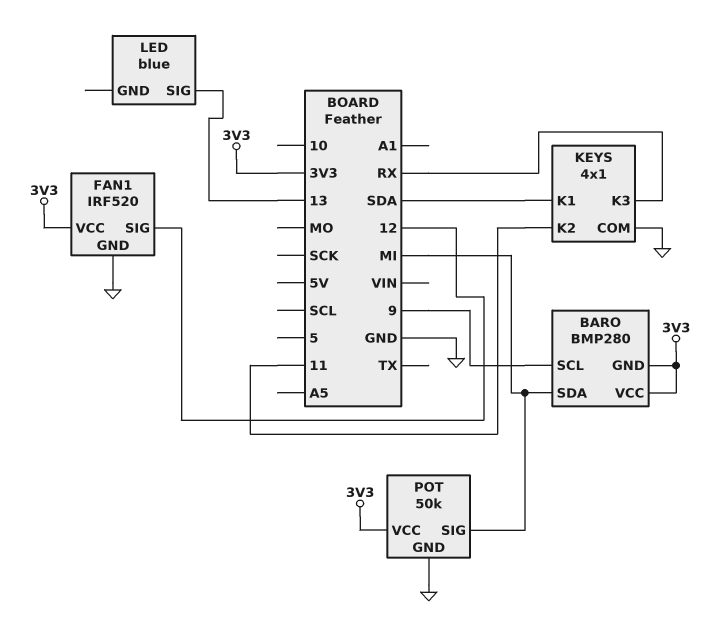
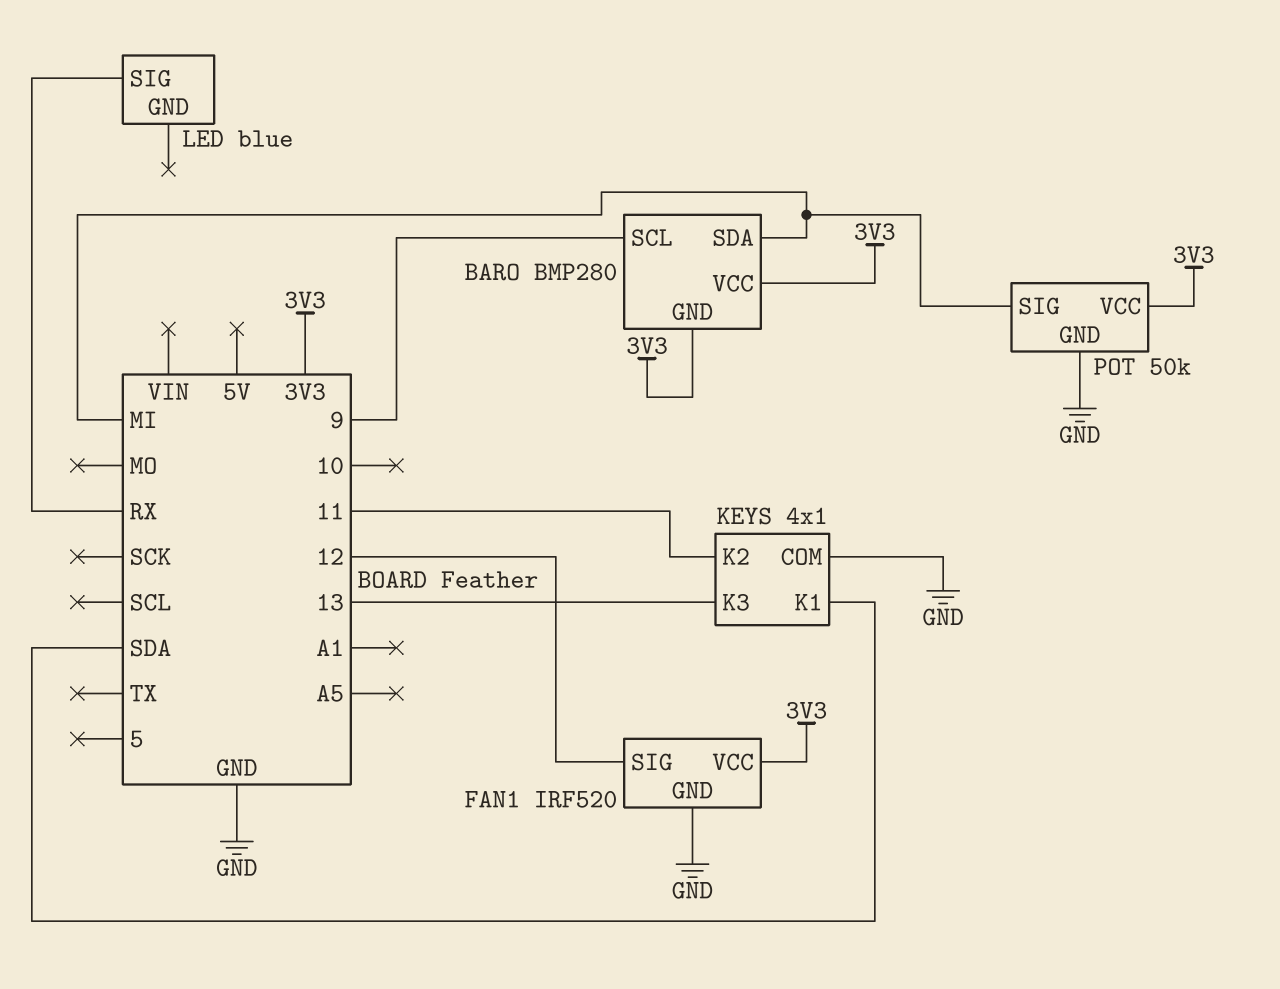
KEYS pin K3: RX -> 13
LED pin SIG: 13 -> RX

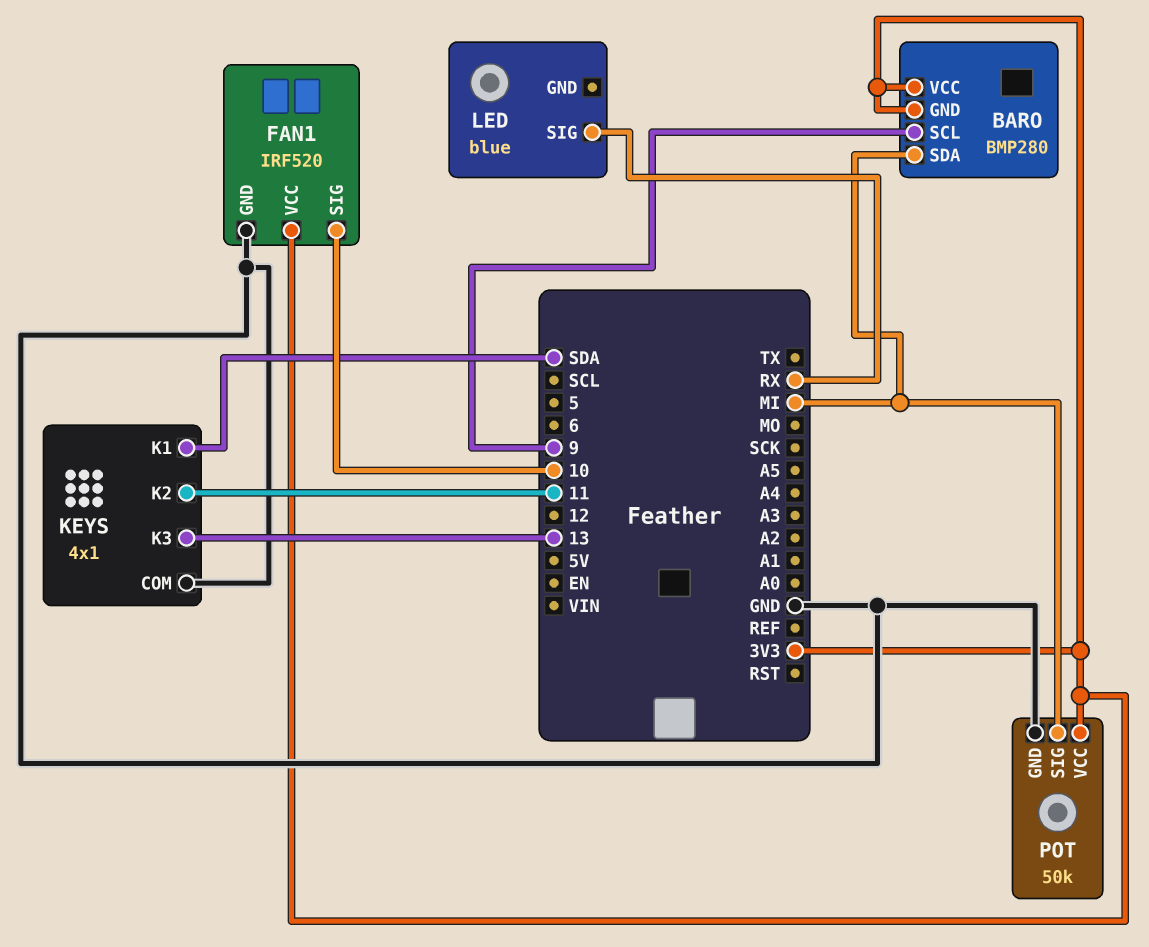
FAN1 pin SIG: 12 -> 10

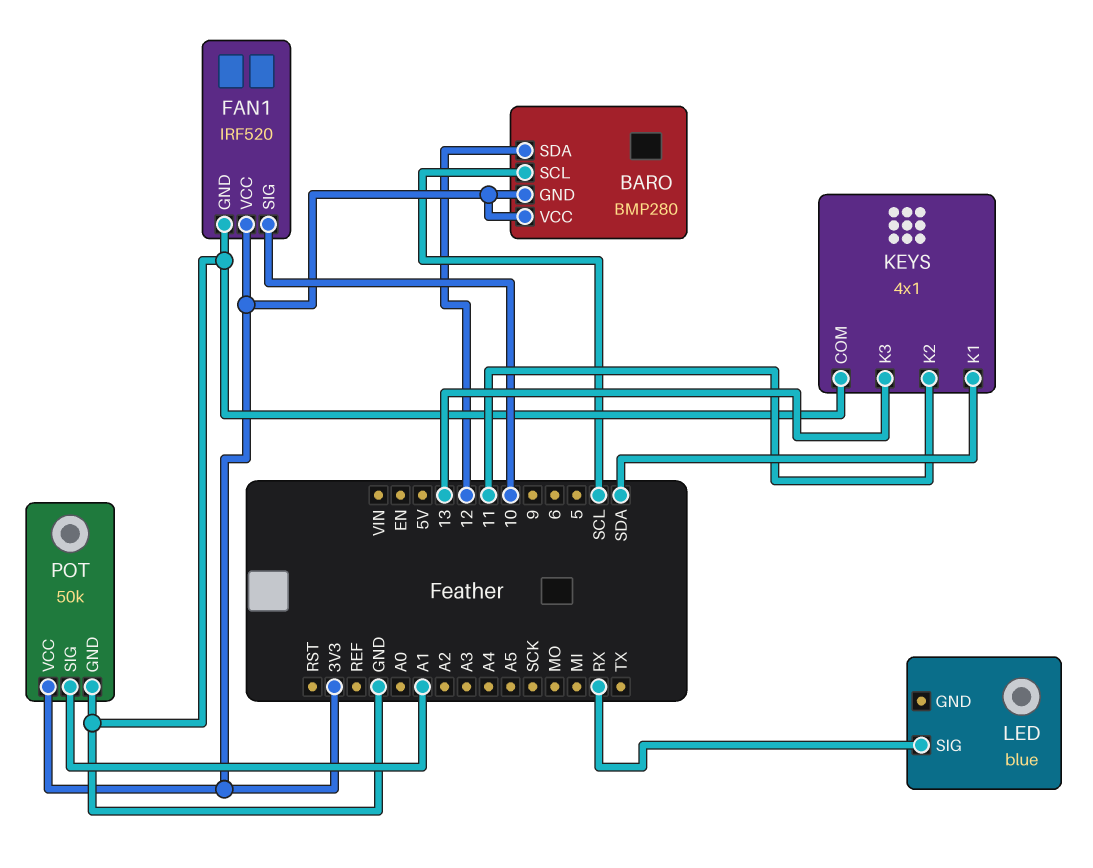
BARO pin SCL: 9 -> SCL
BARO pin SDA: MI -> 12
POT pin SIG: MI -> A1

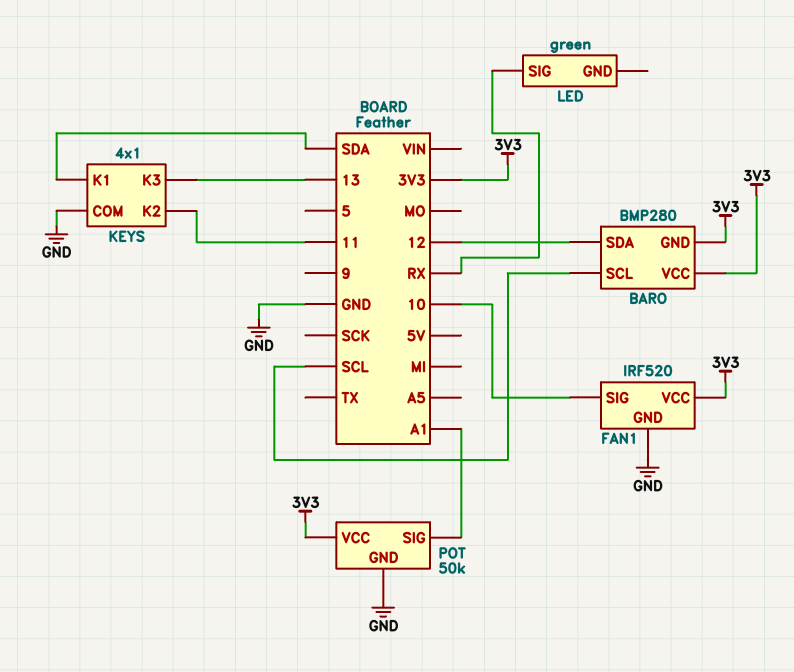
LED: blue -> green

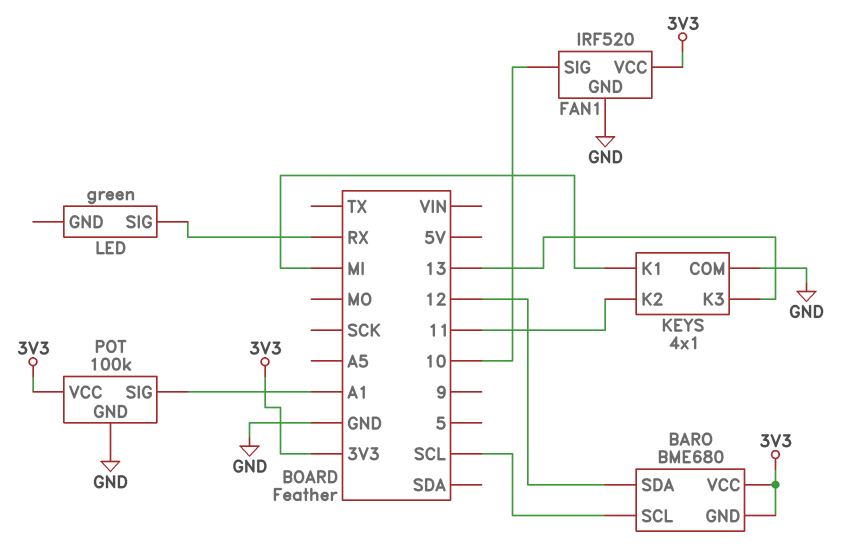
BARO: BMP280 -> BME680
KEYS pin K1: SDA -> MI
POT: 50k -> 100k

